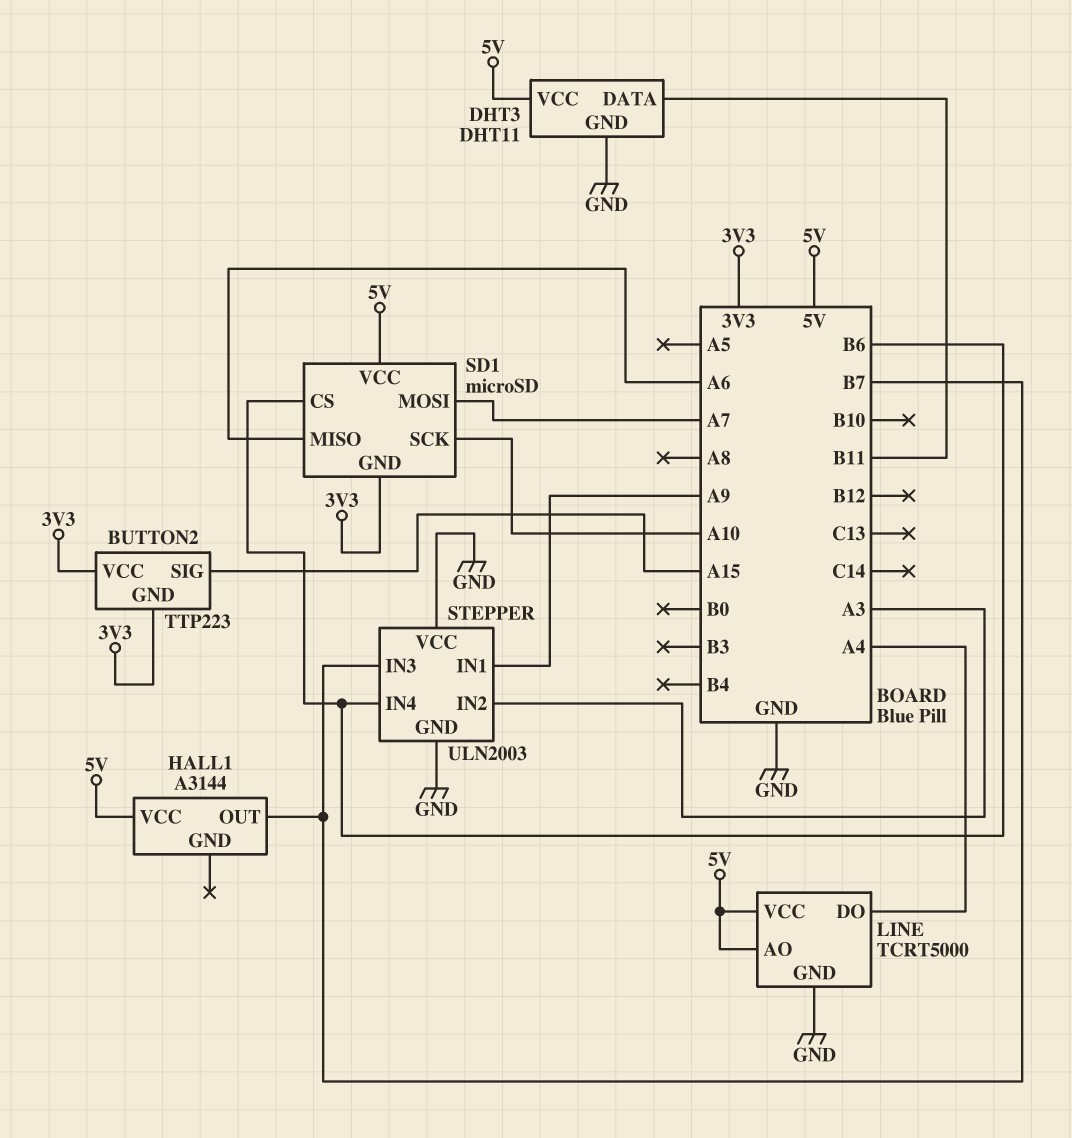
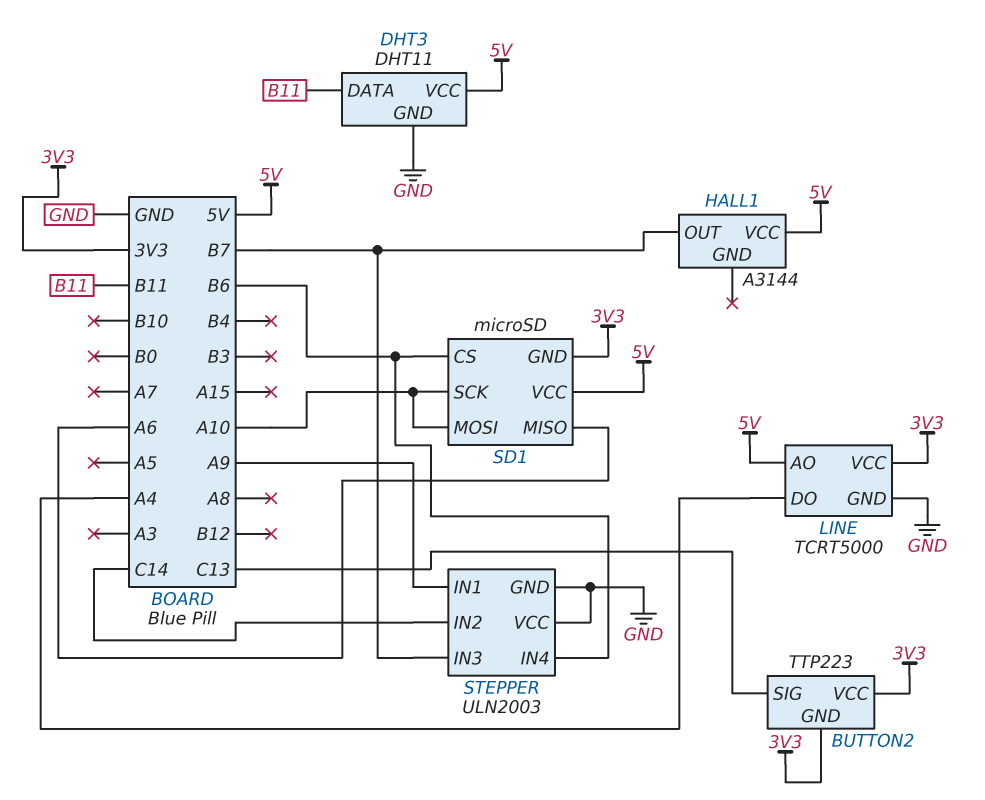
BUTTON2 pin SIG: A15 -> C13
LINE pin VCC: 5V -> 3V3
SD1 pin MOSI: A7 -> A10
STEPPER pin IN2: A3 -> C14

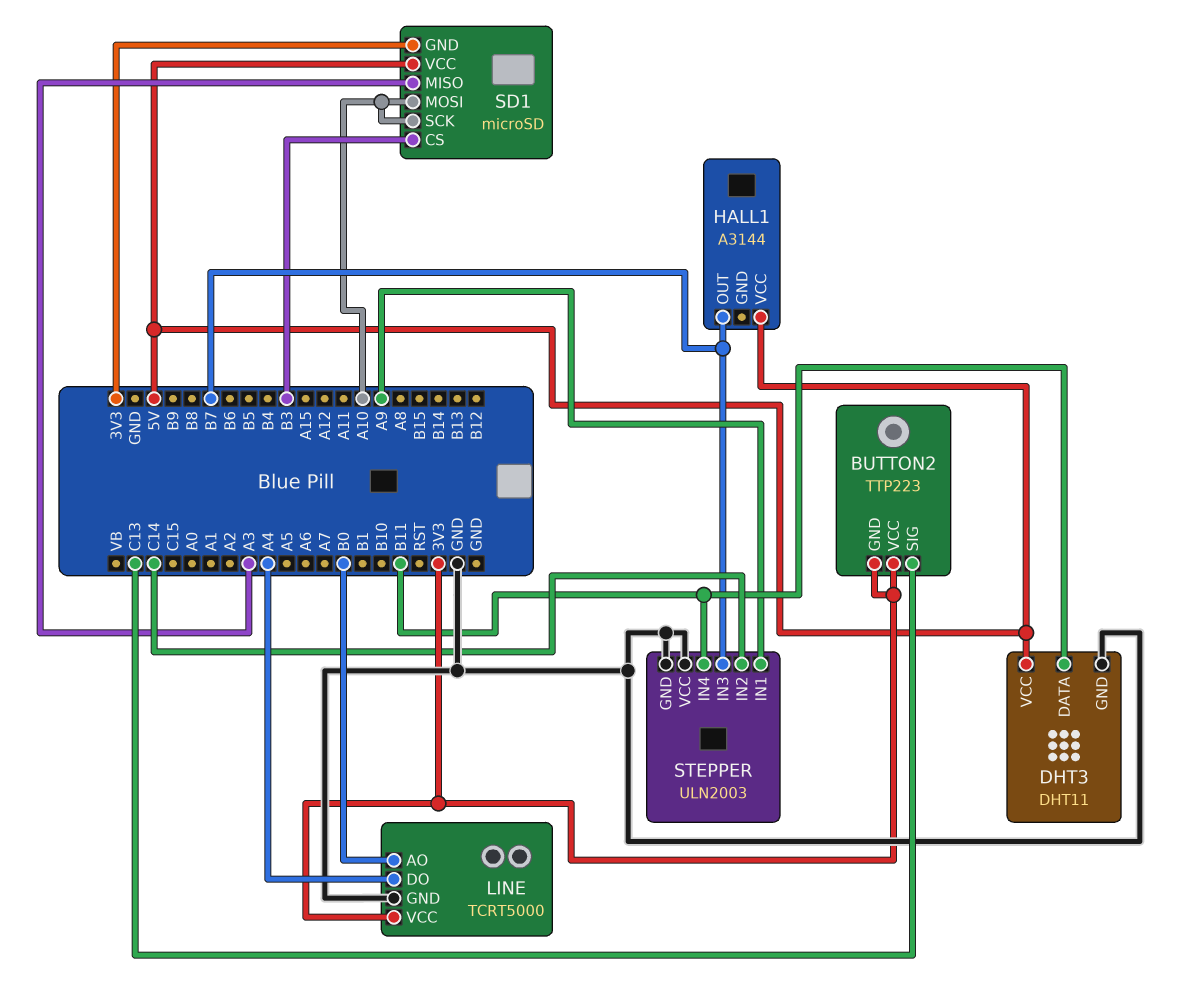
LINE pin AO: 5V -> B0
SD1 pin CS: B6 -> B3
SD1 pin MISO: A6 -> A3
STEPPER pin IN4: B6 -> B11

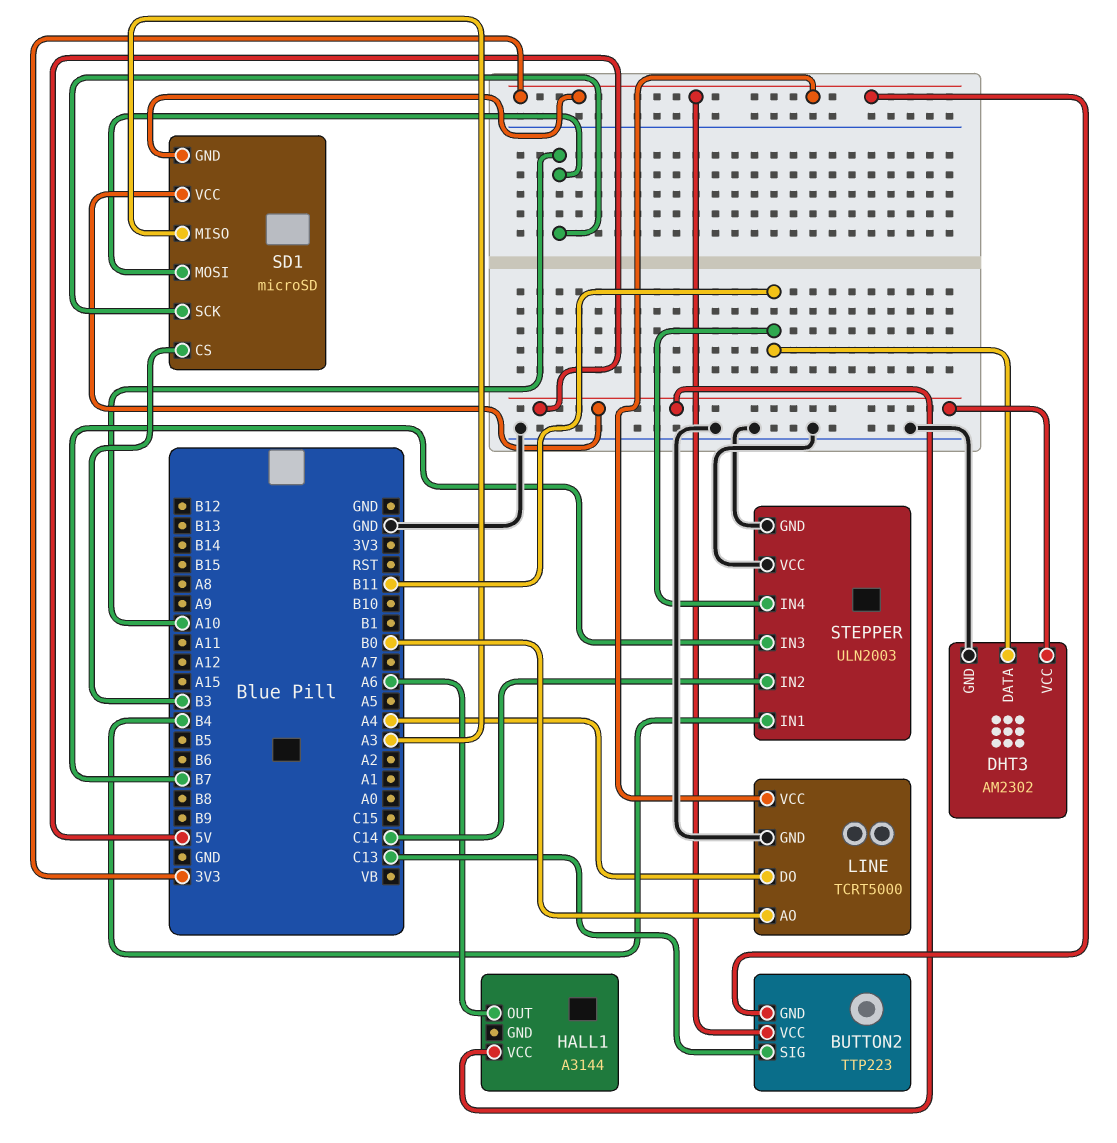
DHT3: DHT11 -> AM2302
HALL1 pin OUT: B7 -> A6
STEPPER pin IN1: A9 -> B4

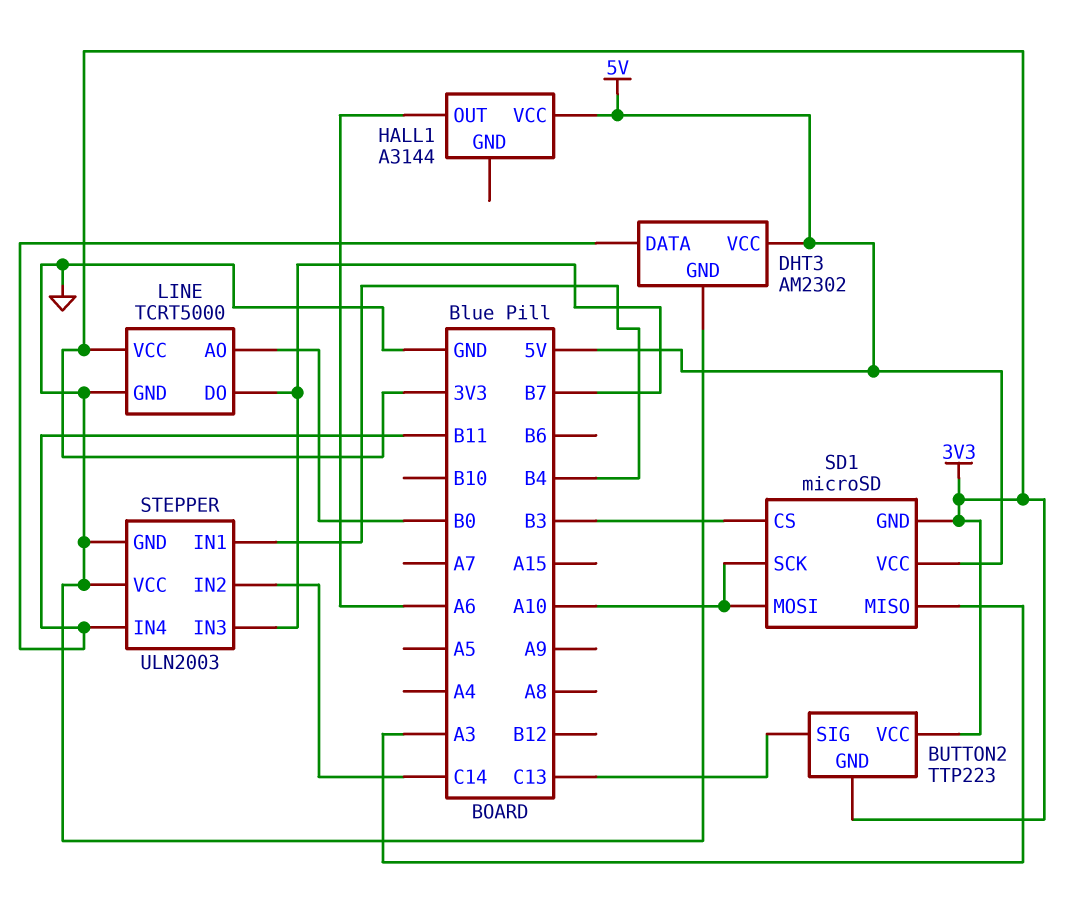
LINE pin DO: A4 -> B7

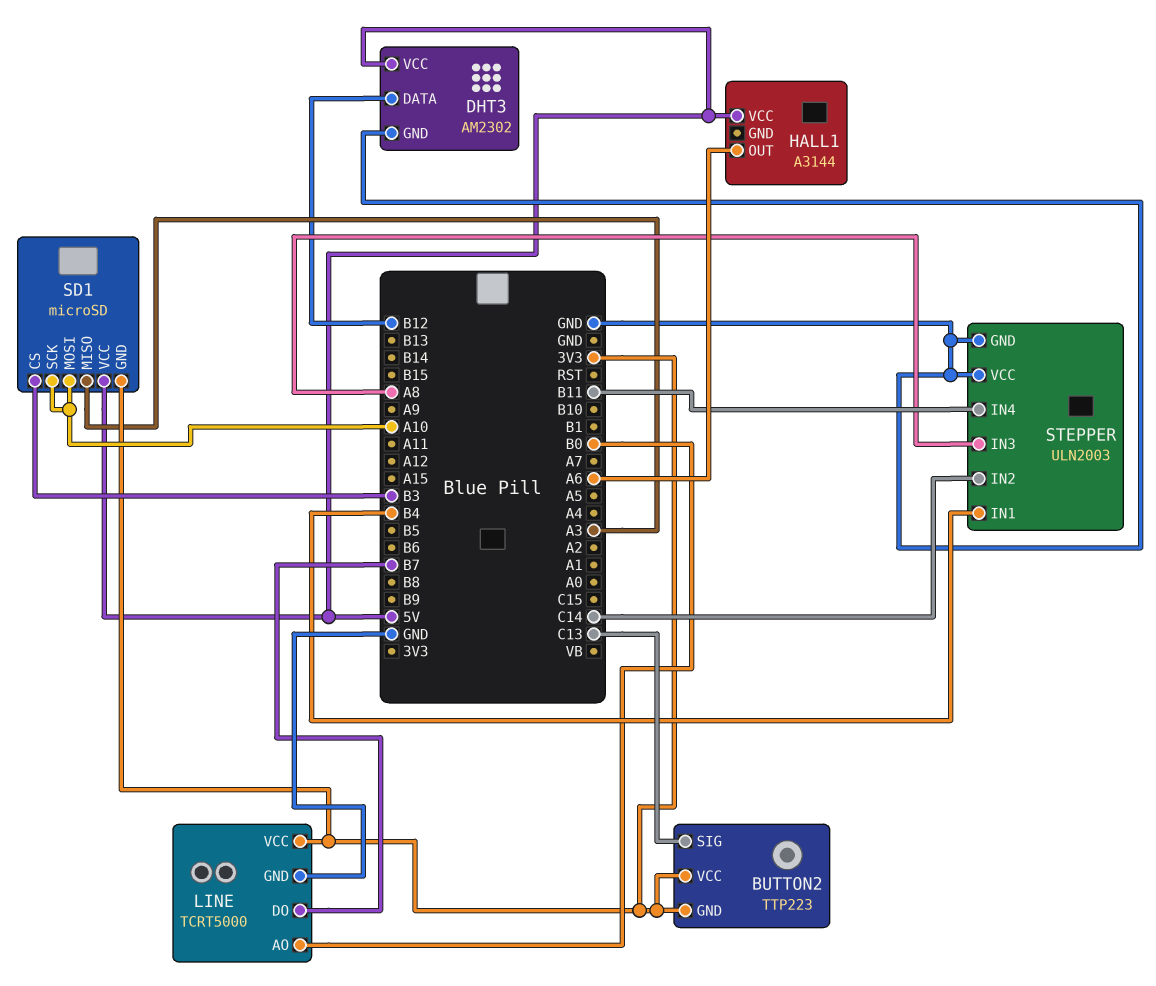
DHT3 pin DATA: B11 -> B12
STEPPER pin IN3: B7 -> A8

